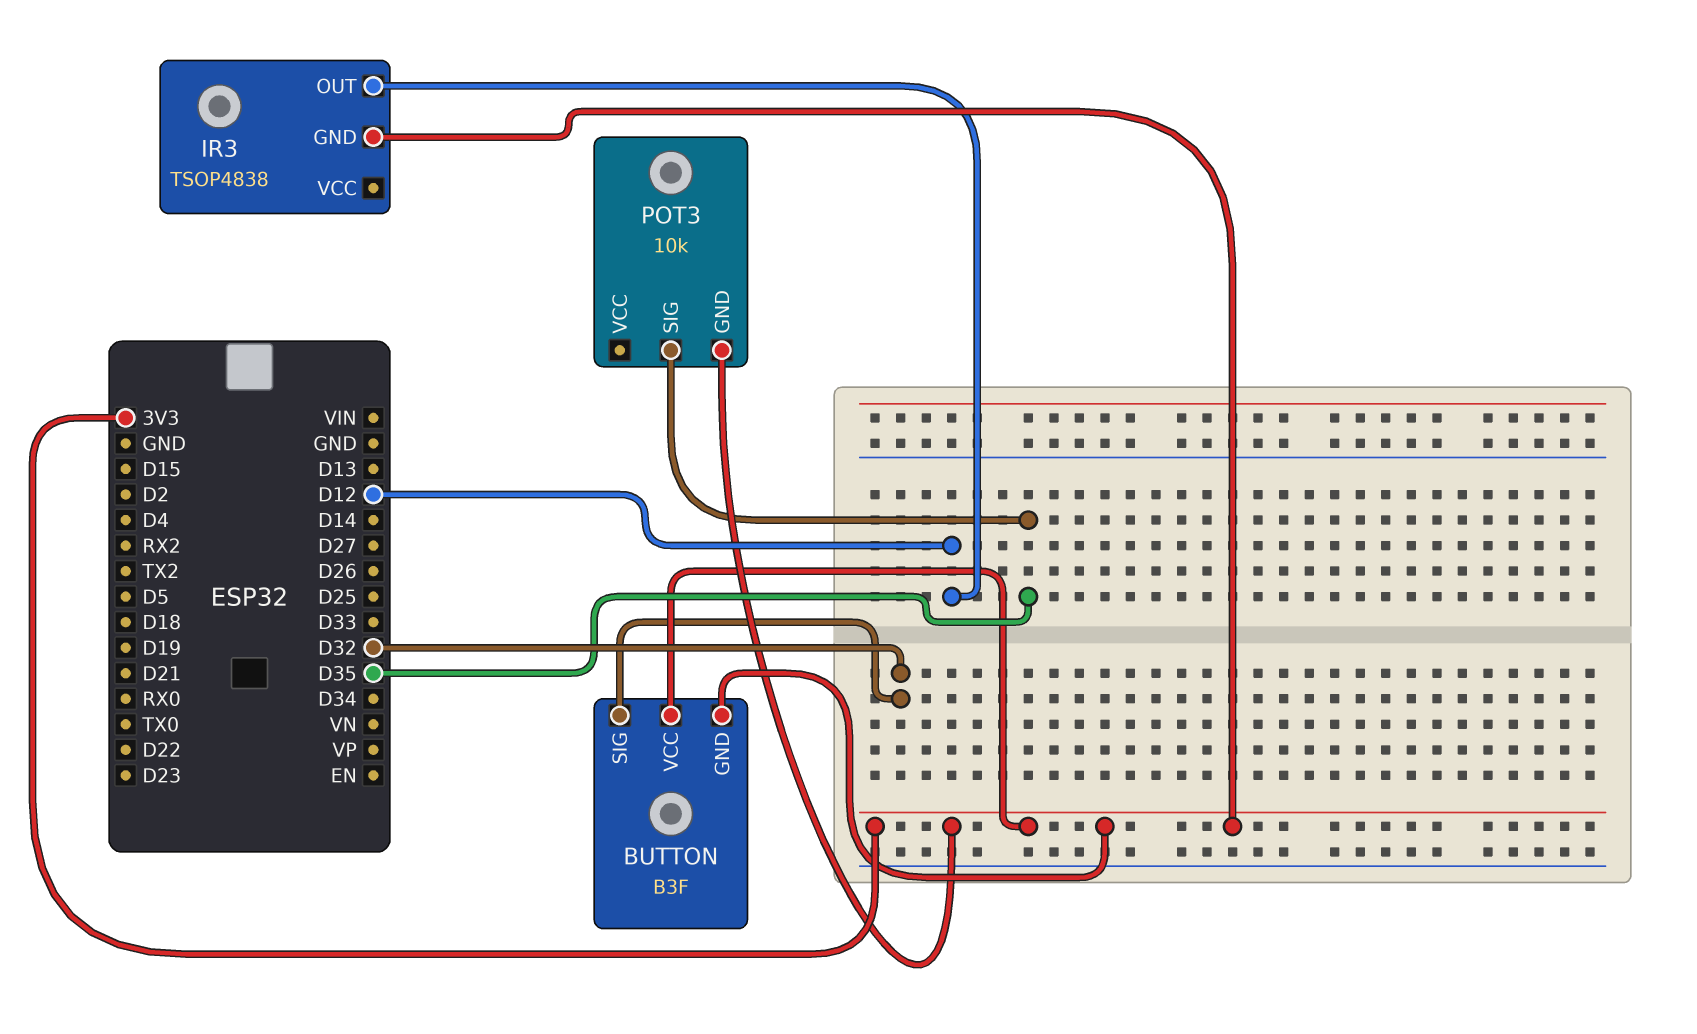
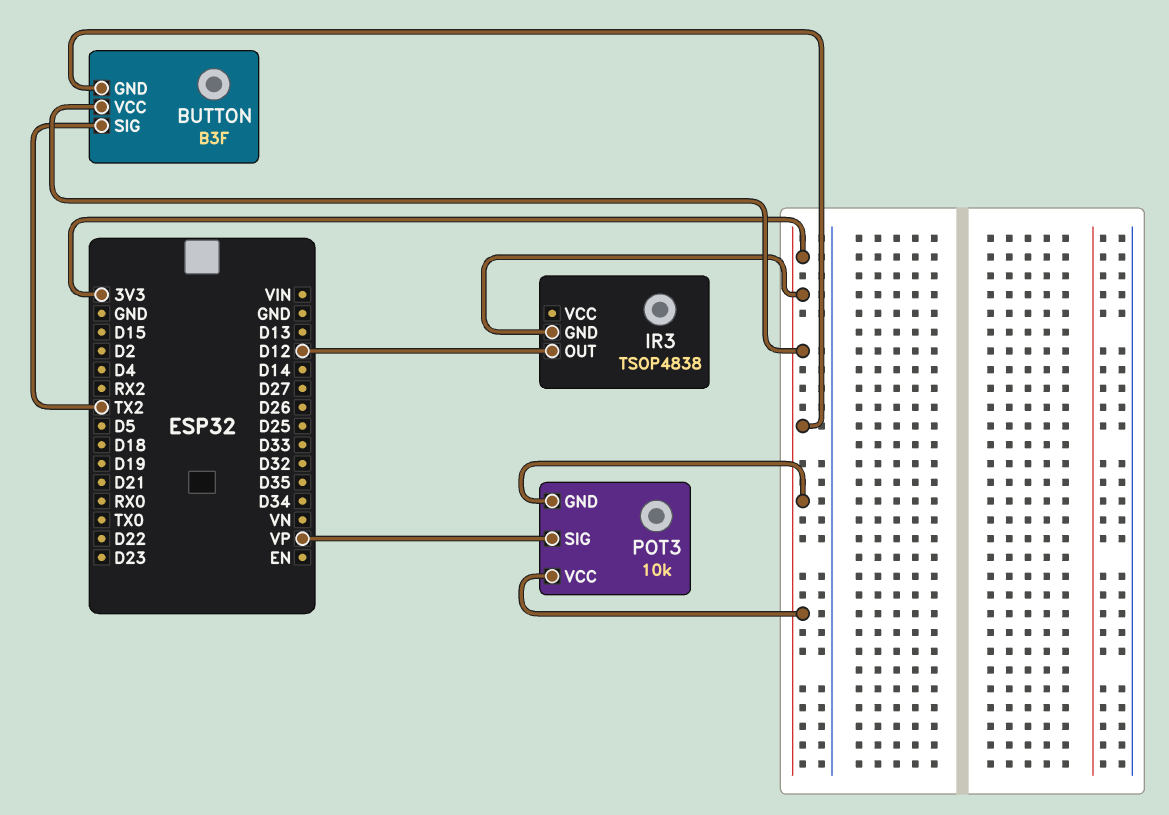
BUTTON pin SIG: D32 -> TX2
POT3 pin SIG: D35 -> VP
POT3 pin VCC: none -> 3V3

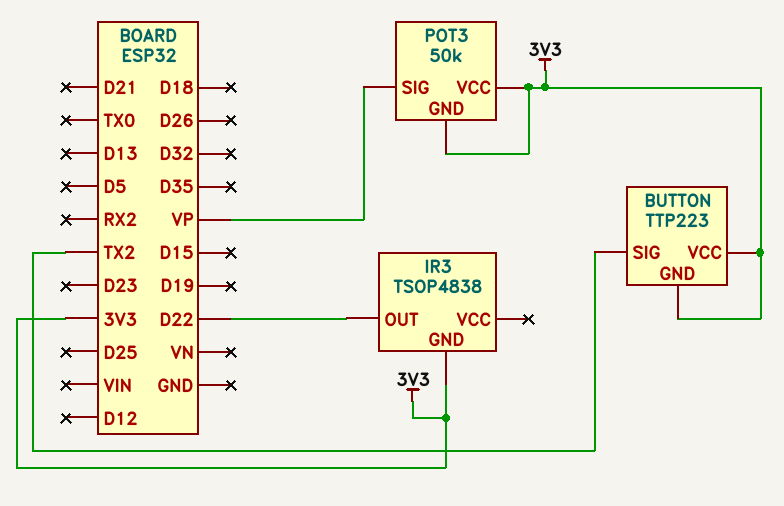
BUTTON: B3F -> TTP223
IR3 pin OUT: D12 -> D22
POT3: 10k -> 50k

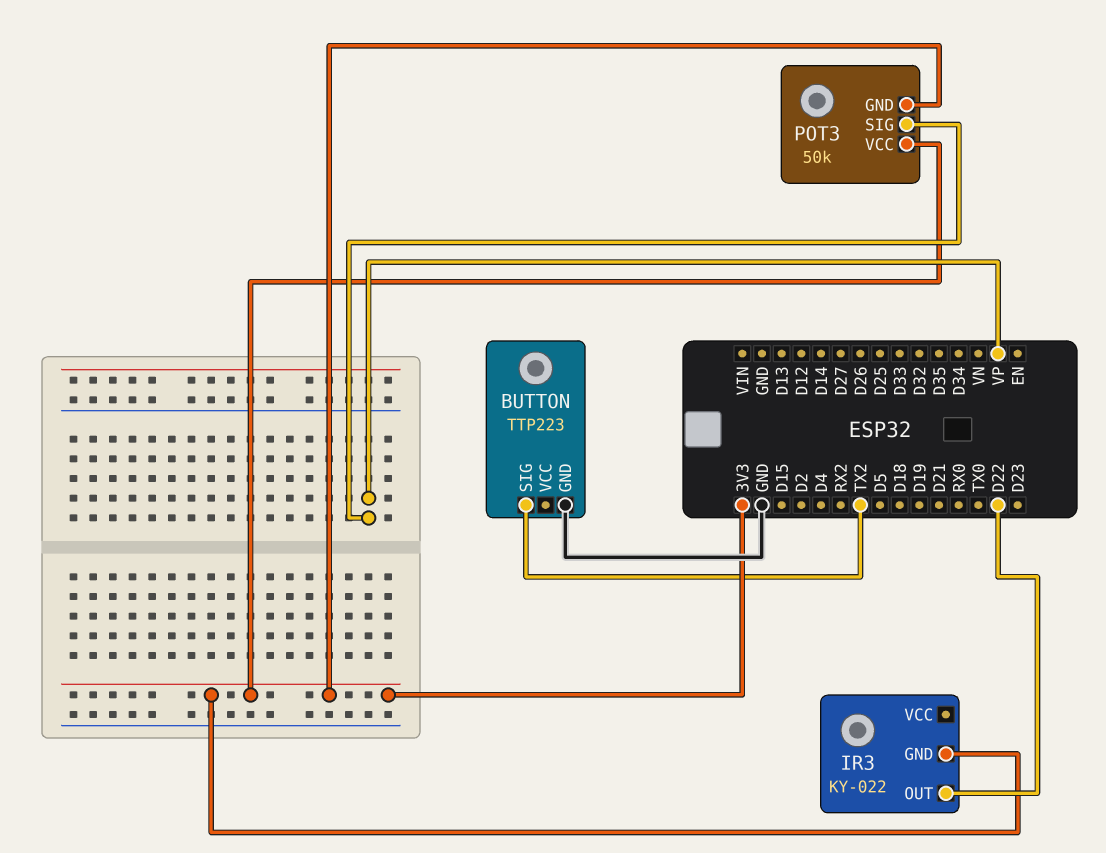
BUTTON pin GND: 3V3 -> GND
BUTTON pin VCC: 3V3 -> none
IR3: TSOP4838 -> KY-022

